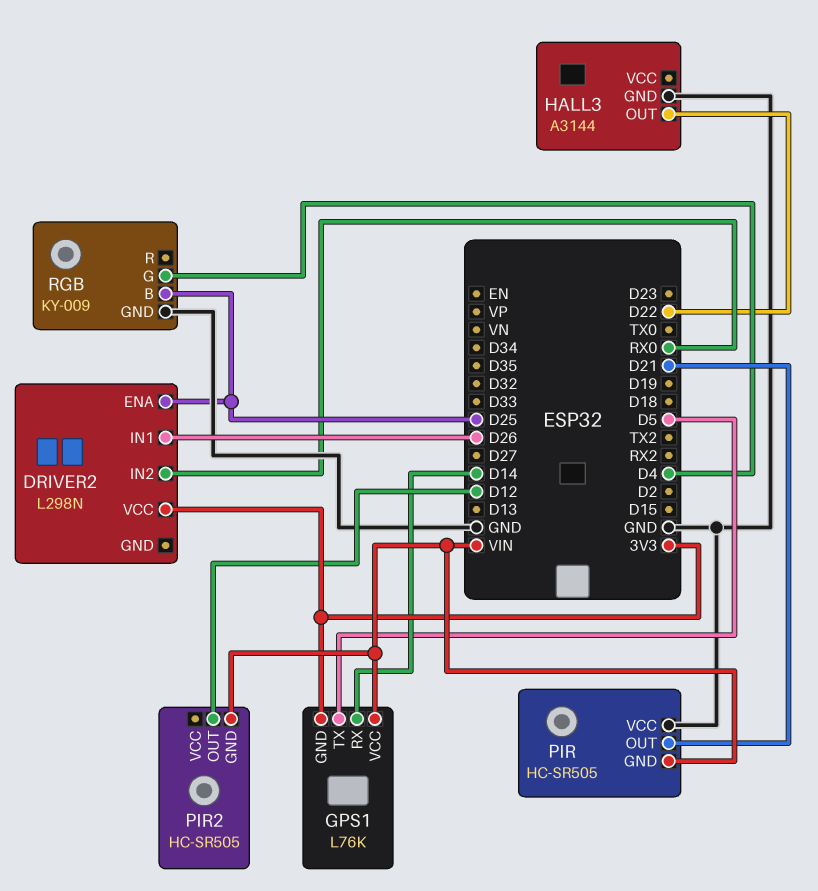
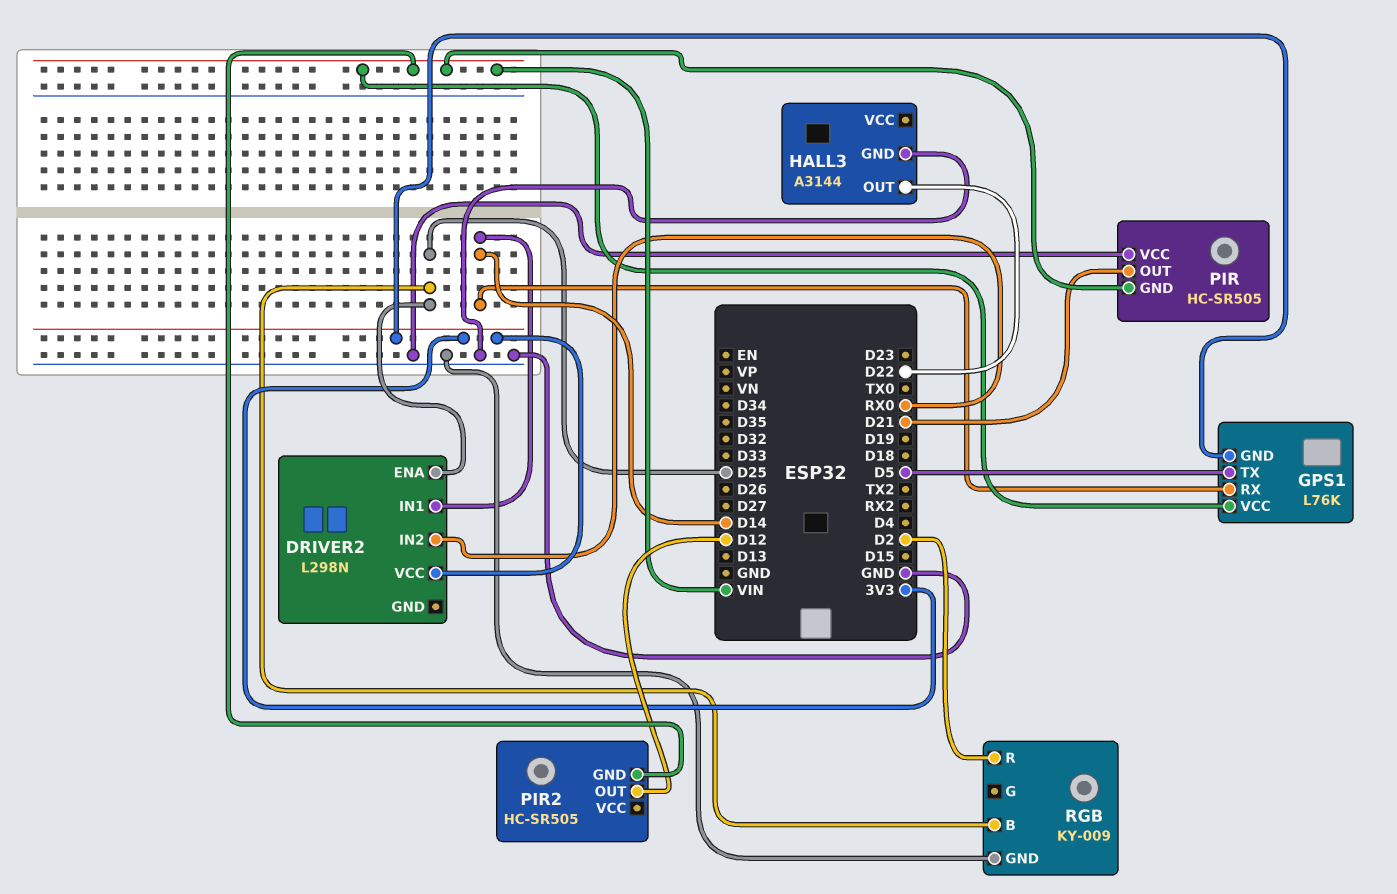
DRIVER2 pin IN1: D26 -> D14
RGB pin G: D4 -> none
RGB pin R: none -> D2

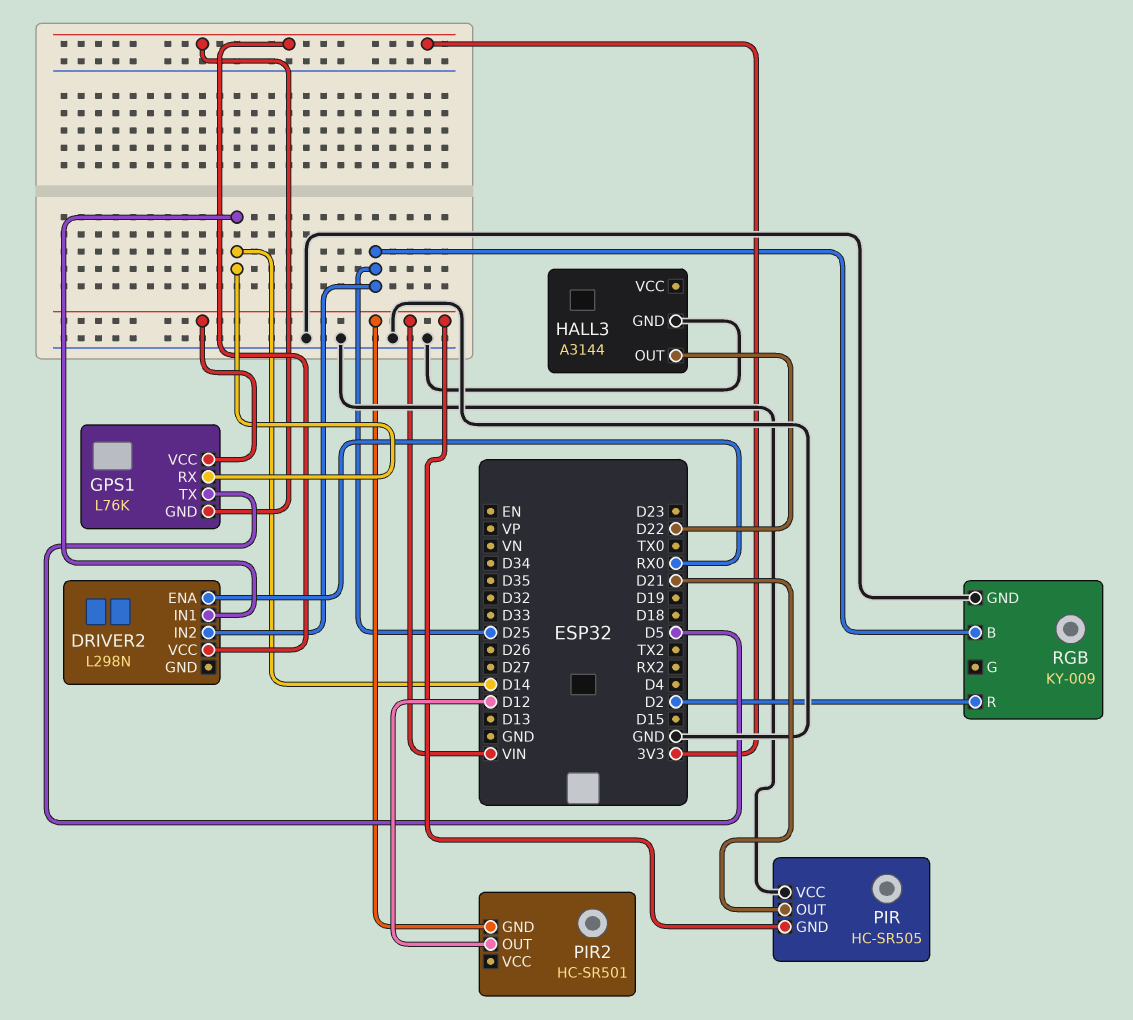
DRIVER2 pin ENA: D25 -> RX0
DRIVER2 pin IN2: RX0 -> D25
PIR2: HC-SR505 -> HC-SR501

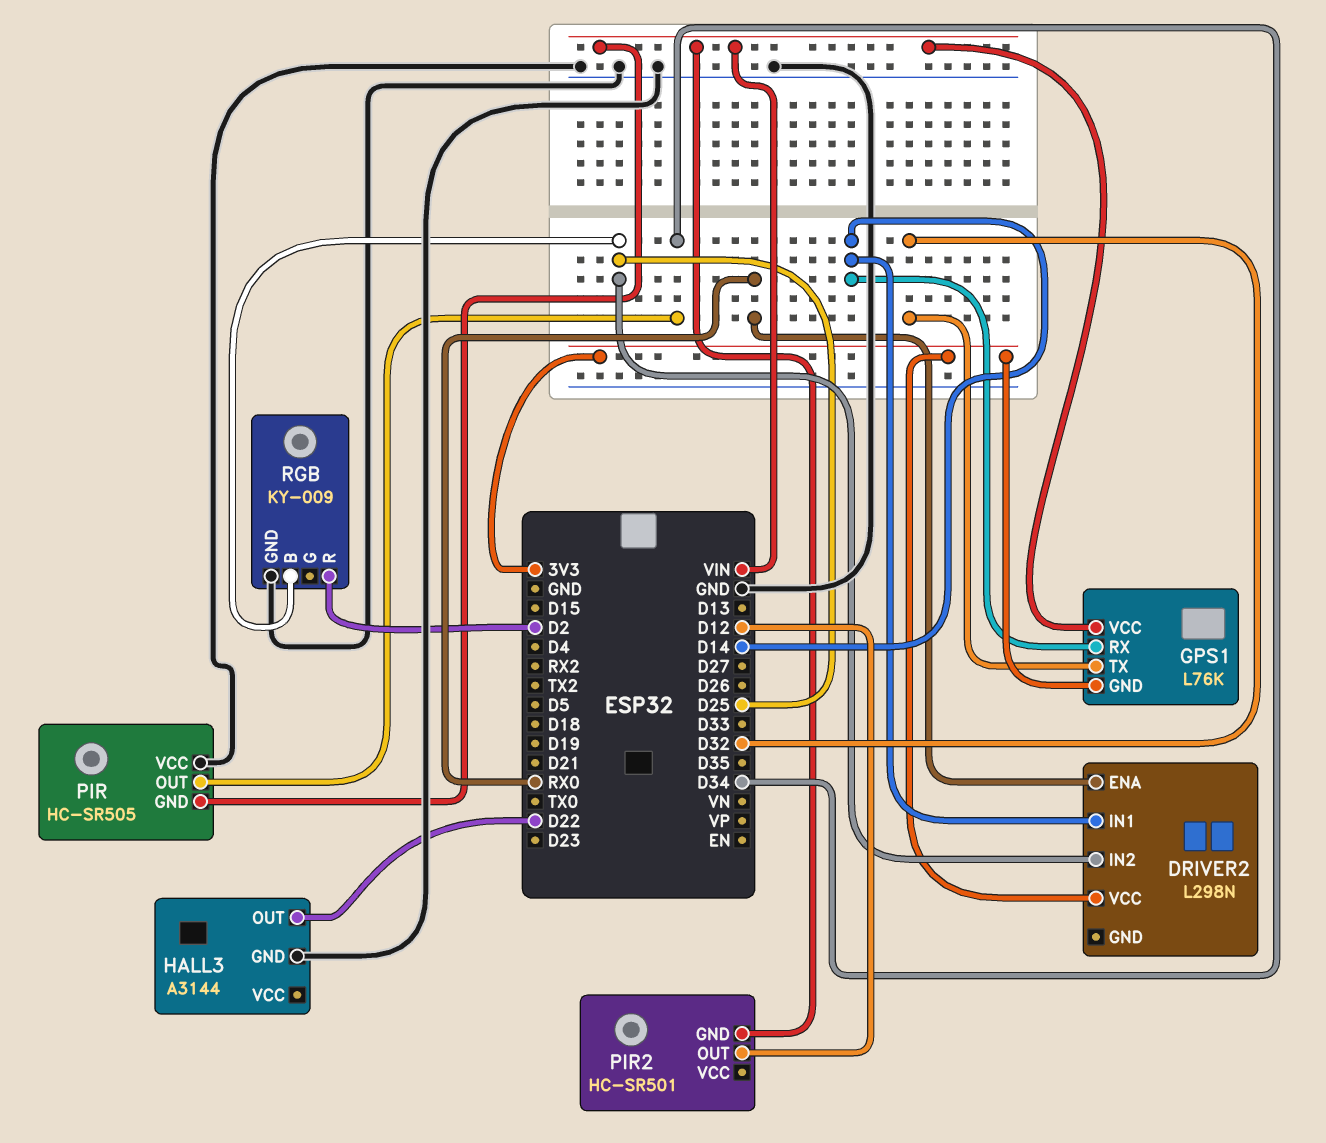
GPS1 pin TX: D5 -> D32
PIR pin OUT: D21 -> D34

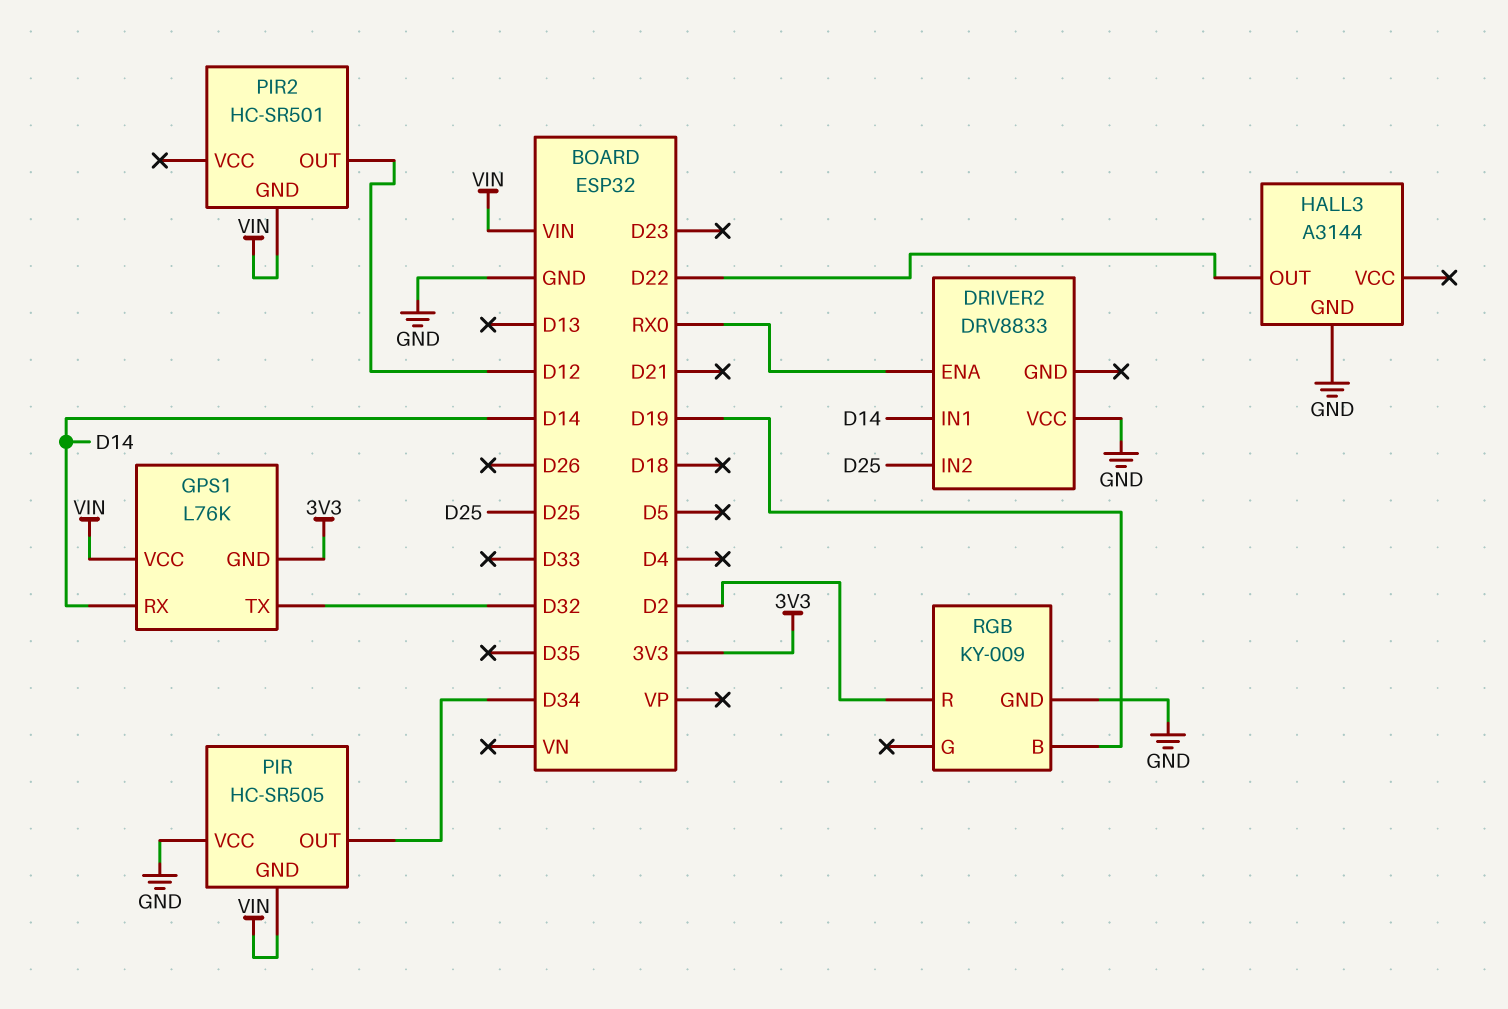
DRIVER2: L298N -> DRV8833
DRIVER2 pin VCC: 3V3 -> GND
RGB pin B: D25 -> D19

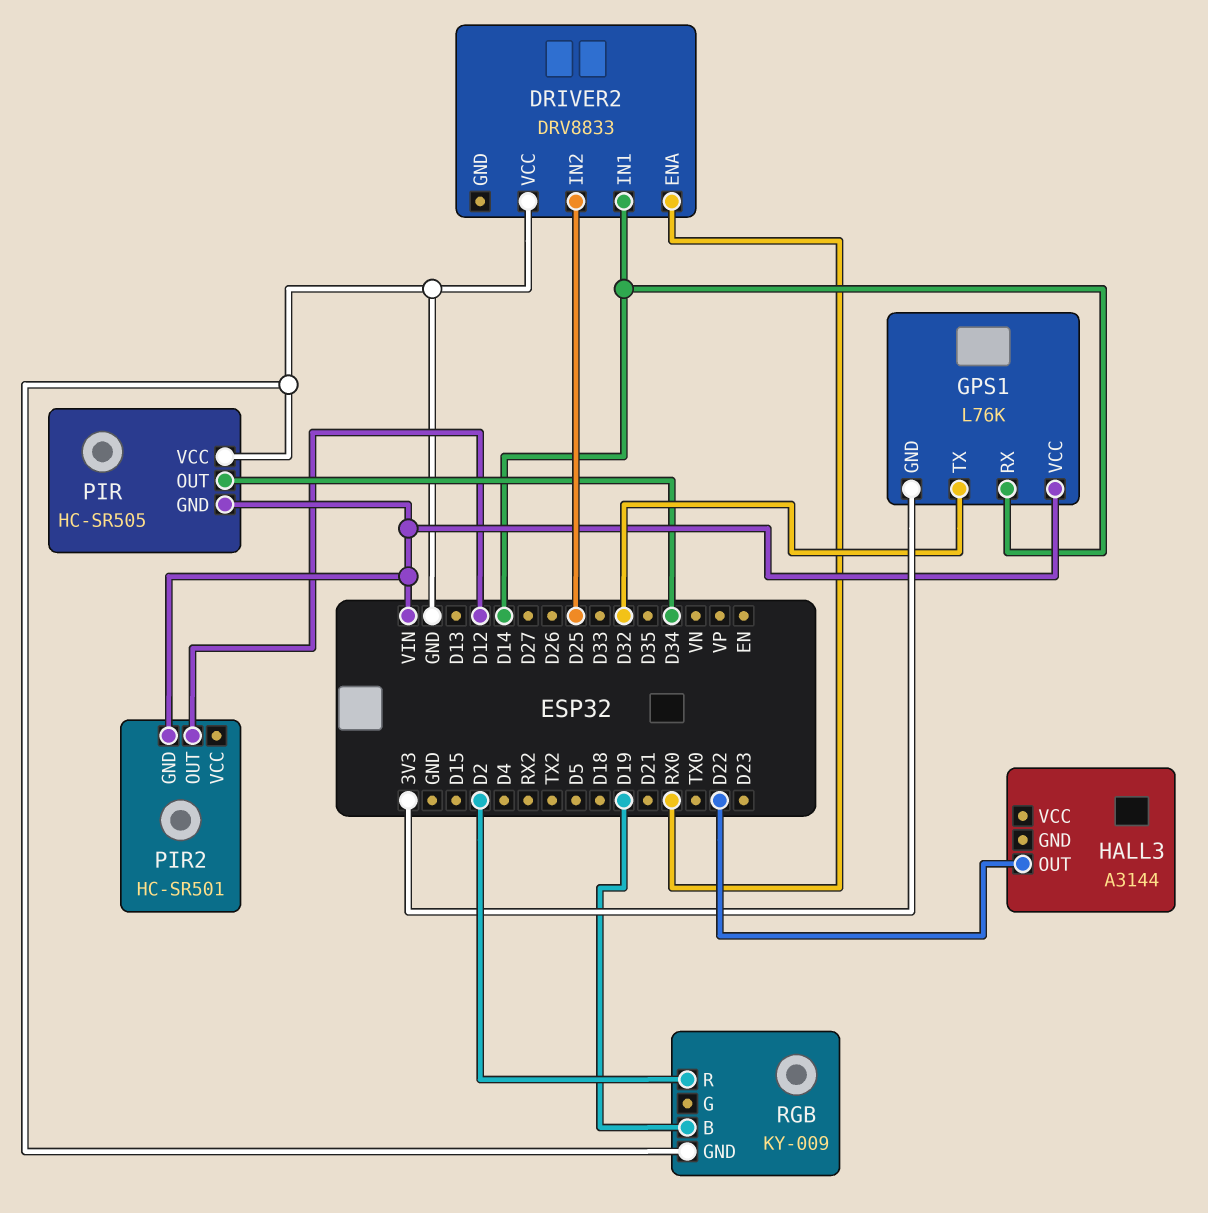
HALL3 pin GND: GND -> none

